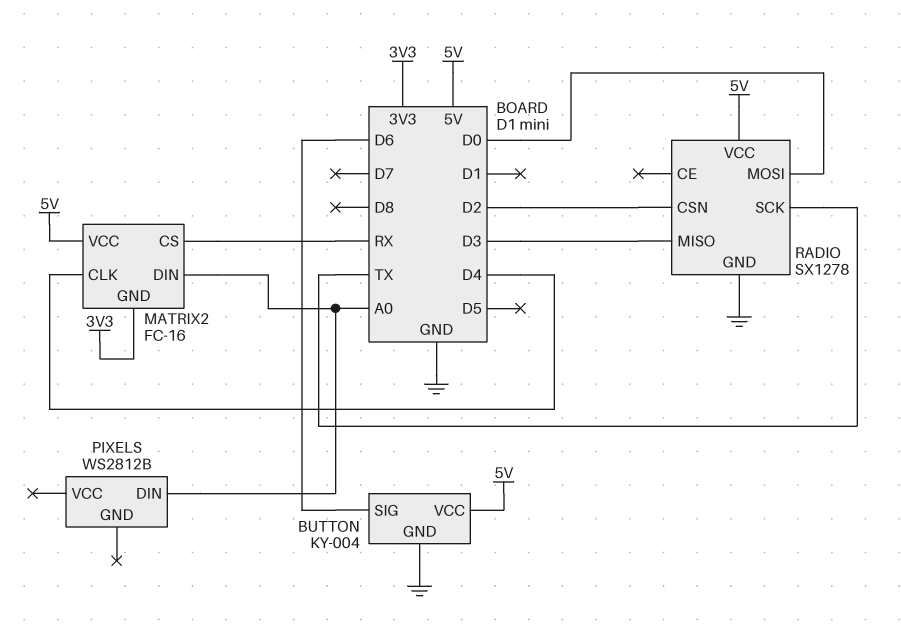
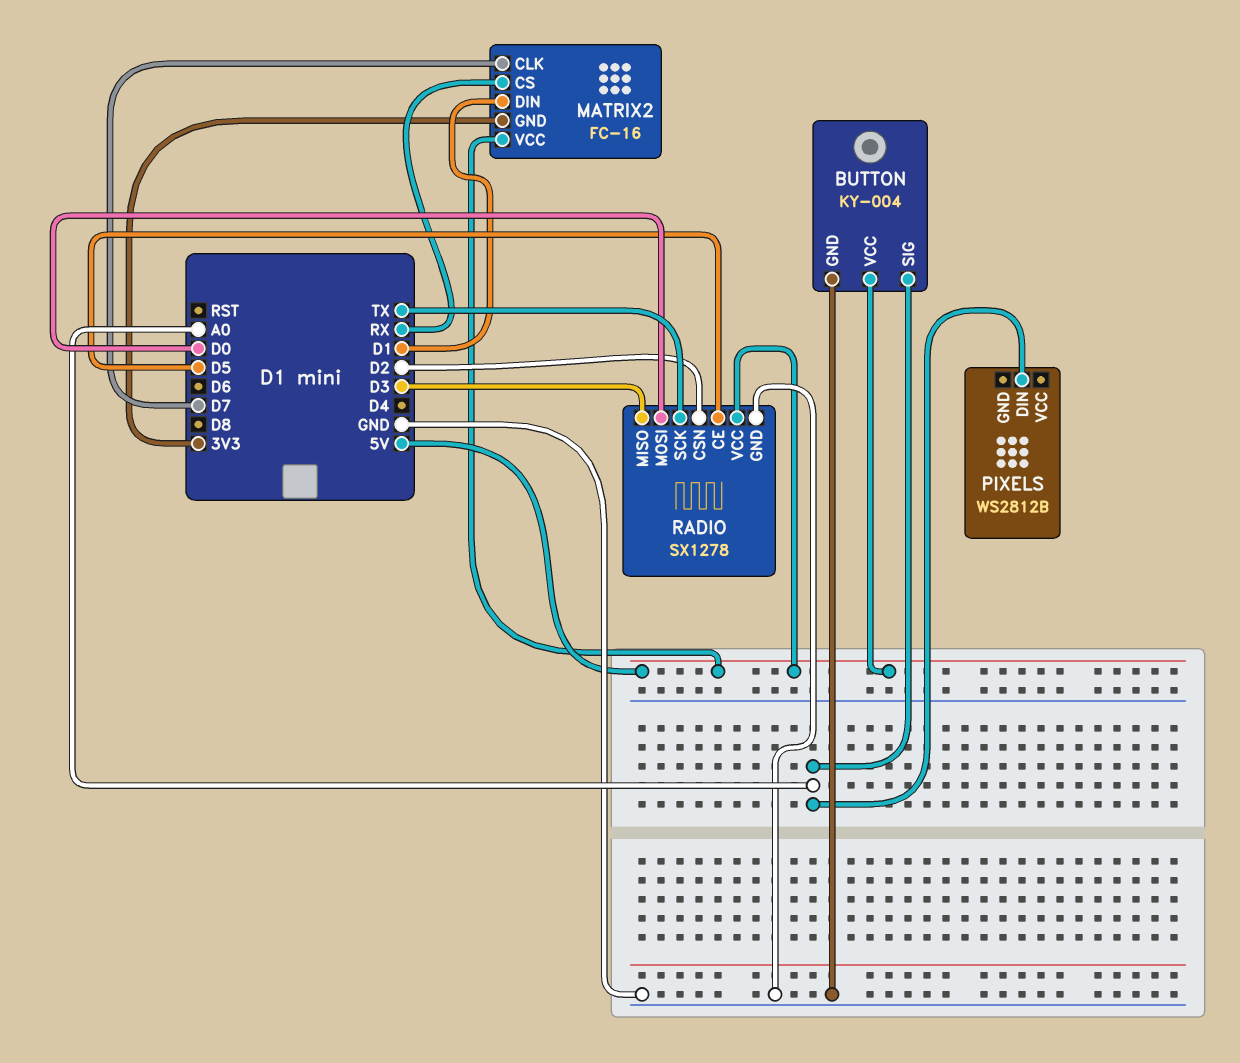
BUTTON pin SIG: D6 -> A0
MATRIX2 pin CLK: D4 -> D7
MATRIX2 pin DIN: A0 -> D1
RADIO pin CE: none -> D5

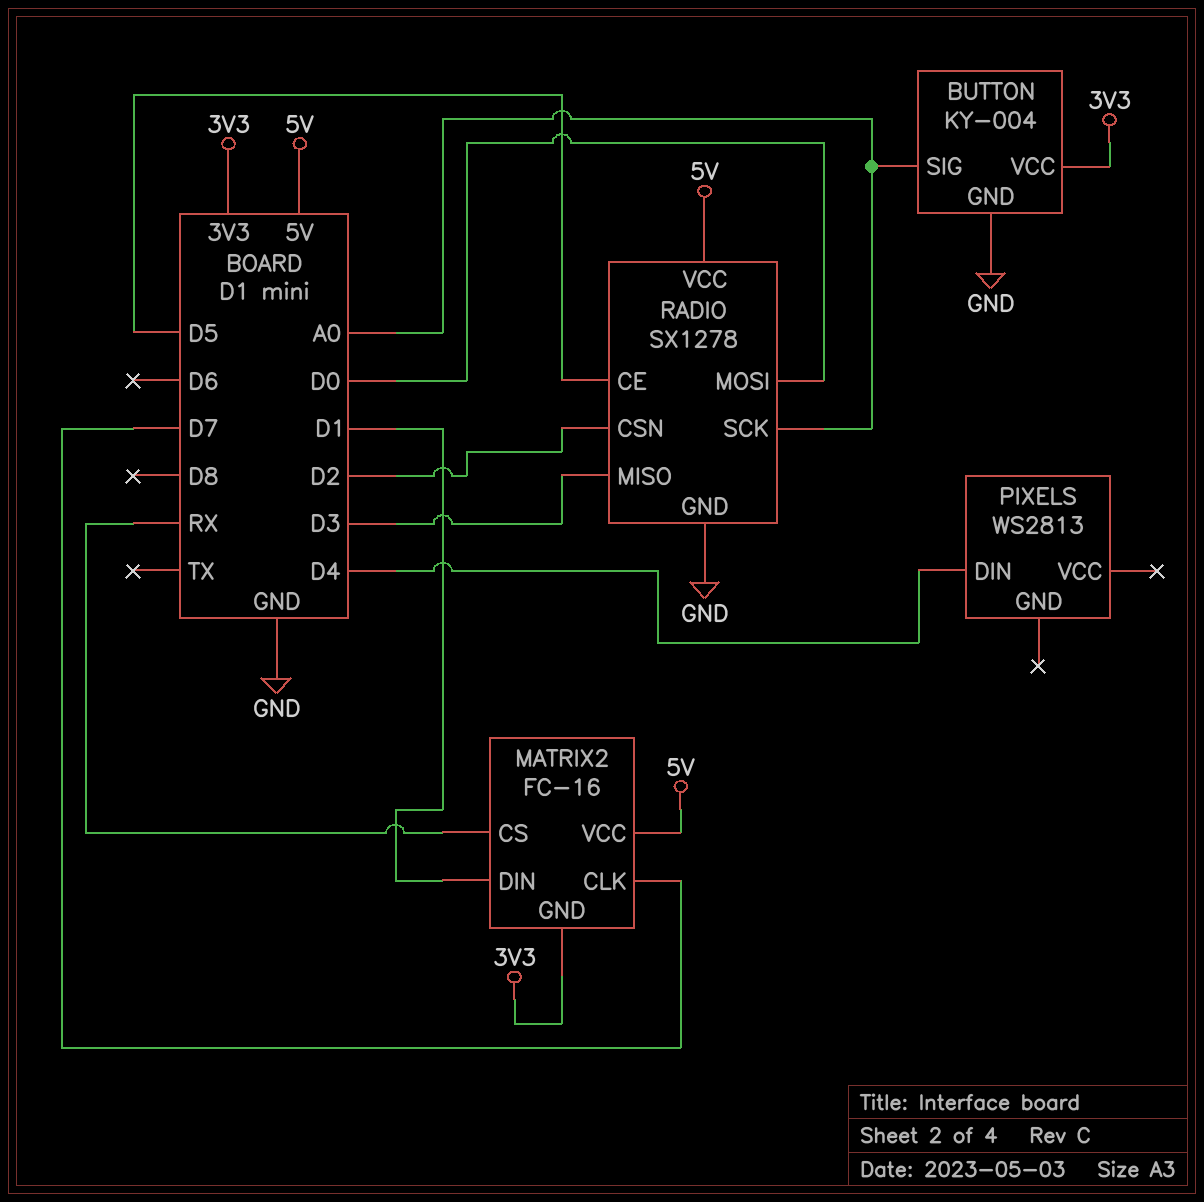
BUTTON pin VCC: 5V -> 3V3
PIXELS: WS2812B -> WS2813
PIXELS pin DIN: A0 -> D4
RADIO pin SCK: TX -> A0

